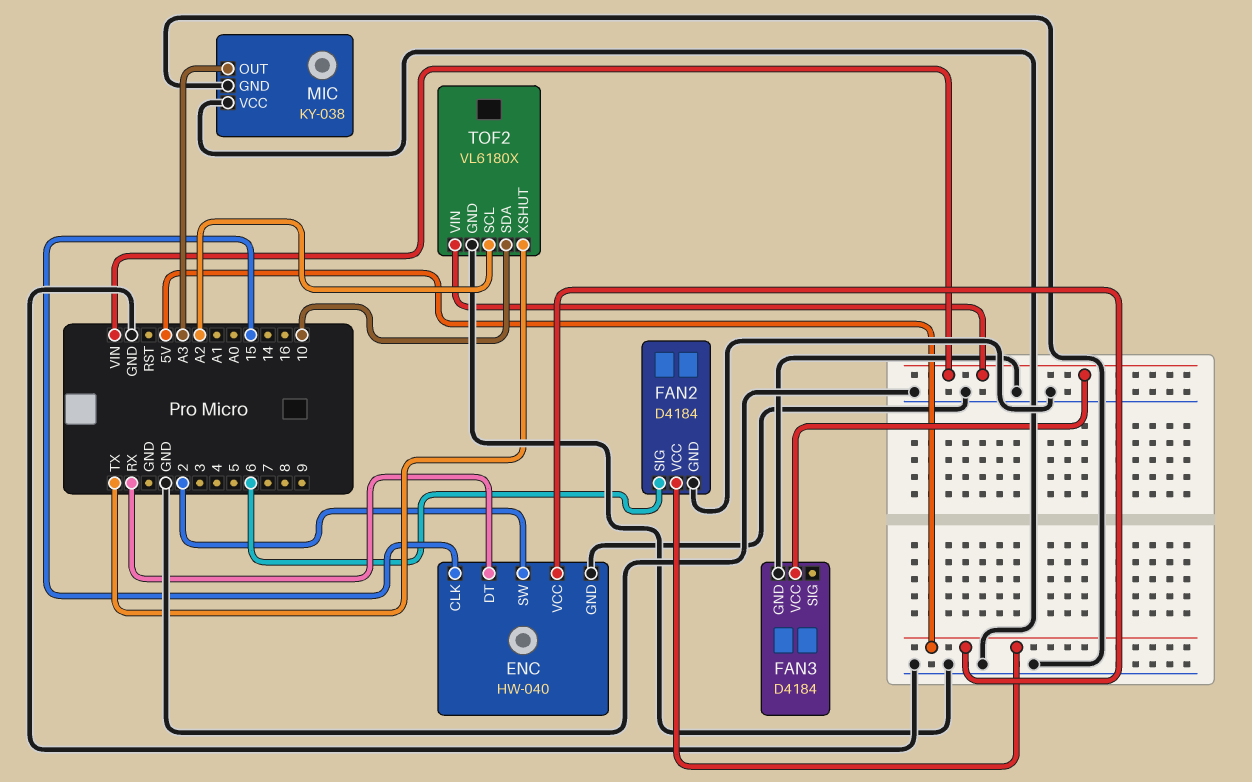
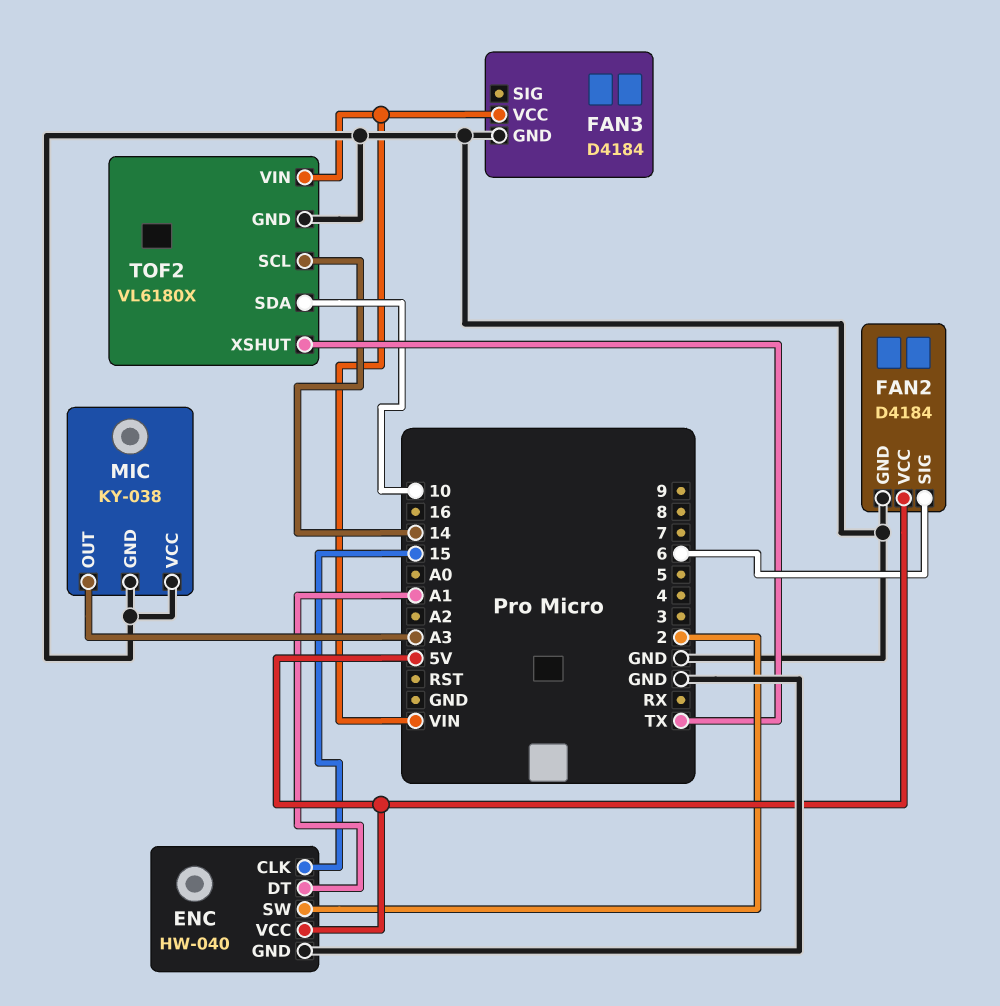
ENC pin DT: RX -> A1
TOF2 pin SCL: A2 -> 14

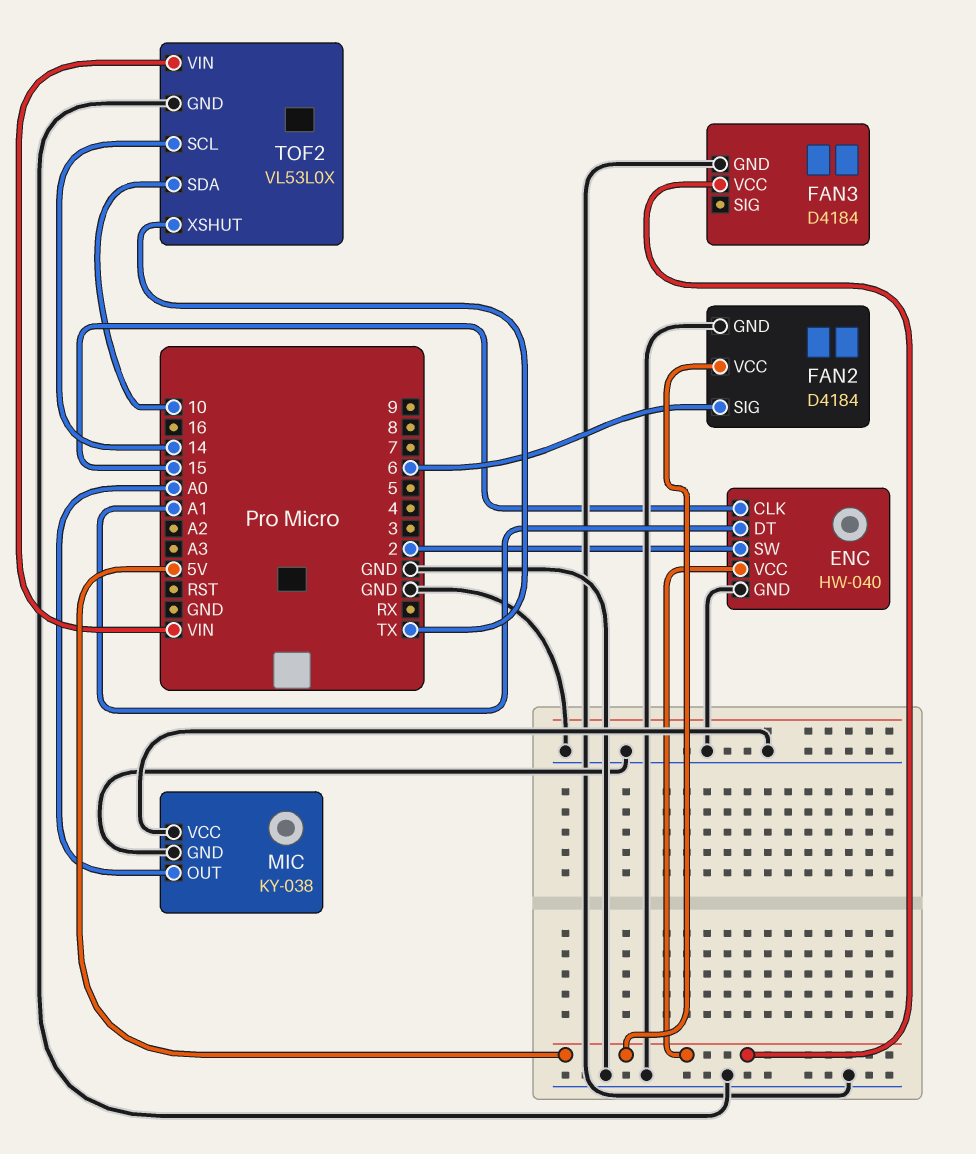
FAN3 pin VCC: VIN -> 5V
MIC pin OUT: A3 -> A0
TOF2: VL6180X -> VL53L0X

